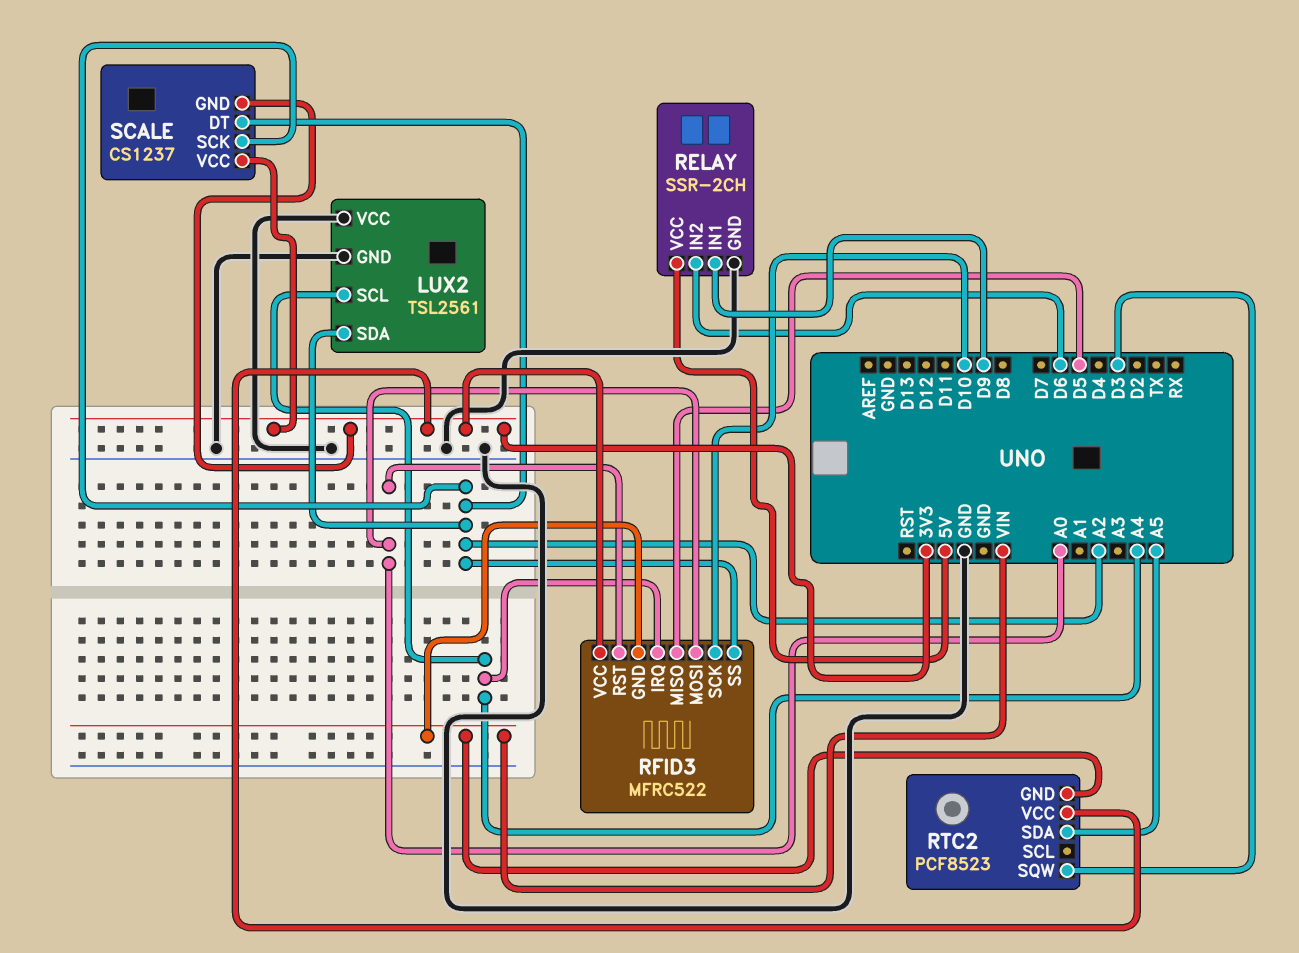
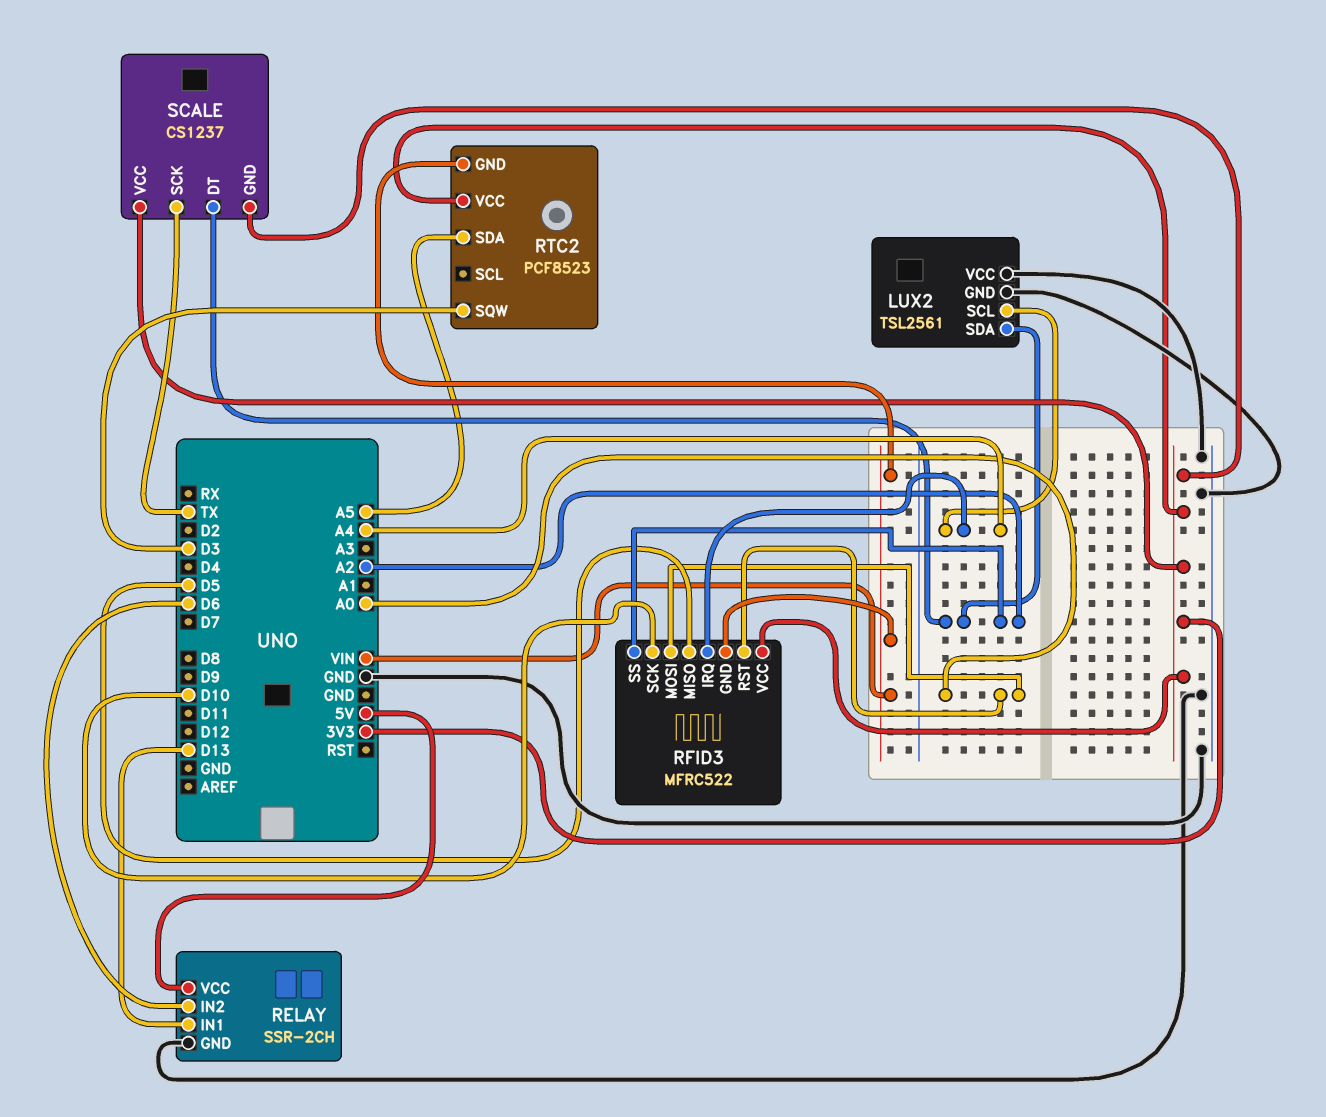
RELAY pin IN1: D9 -> D13
SCALE pin SCK: A2 -> TX

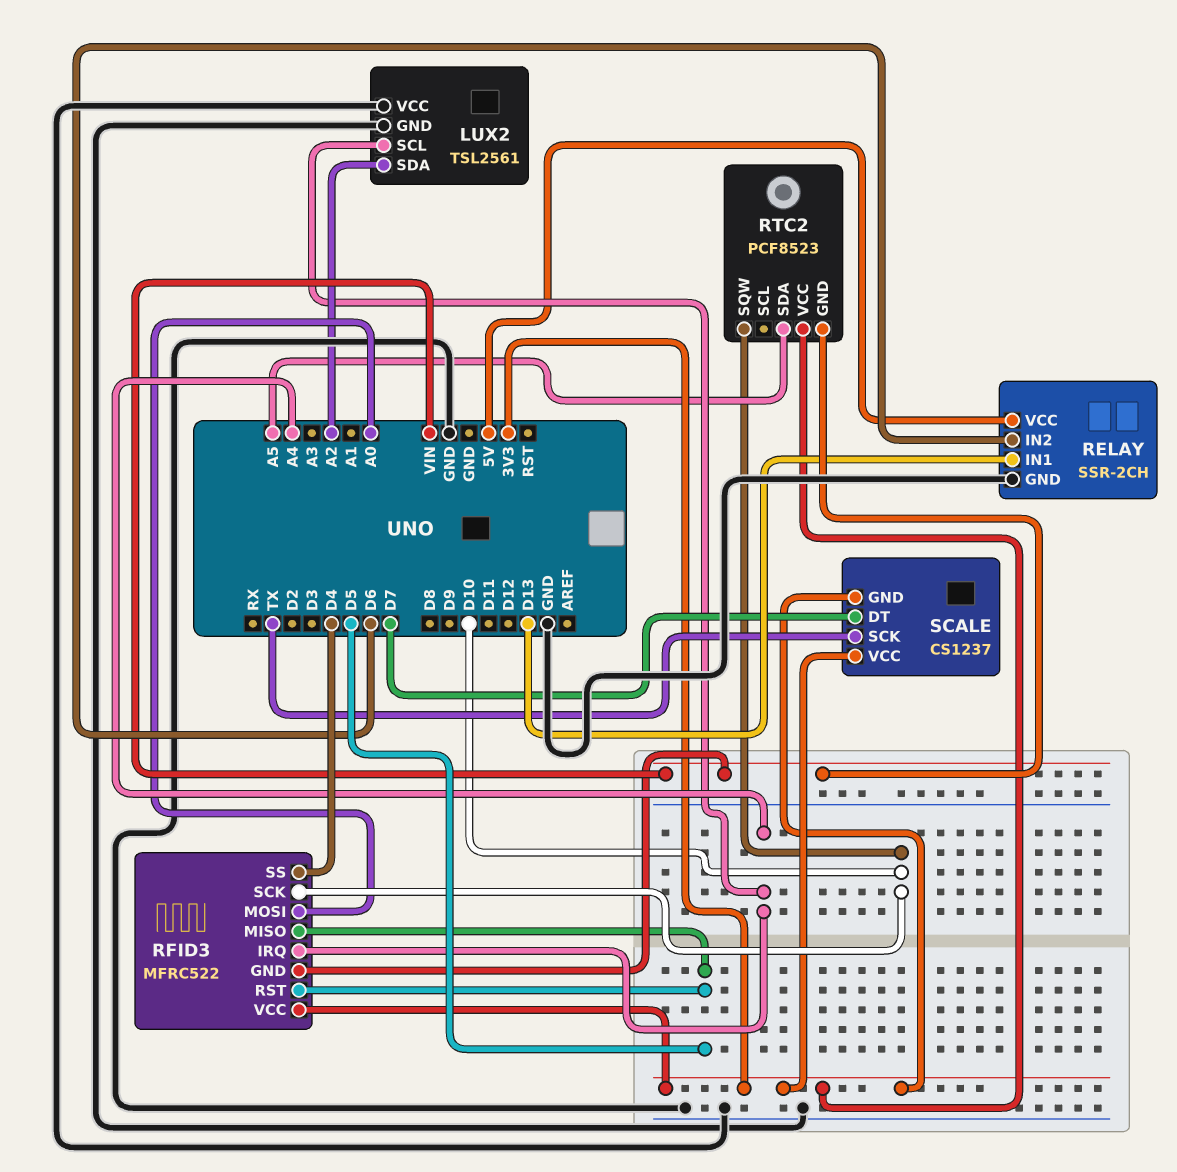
RFID3 pin RST: A0 -> D5
RFID3 pin SS: A2 -> D4
RTC2 pin SQW: D3 -> D10
SCALE pin DT: A2 -> D7

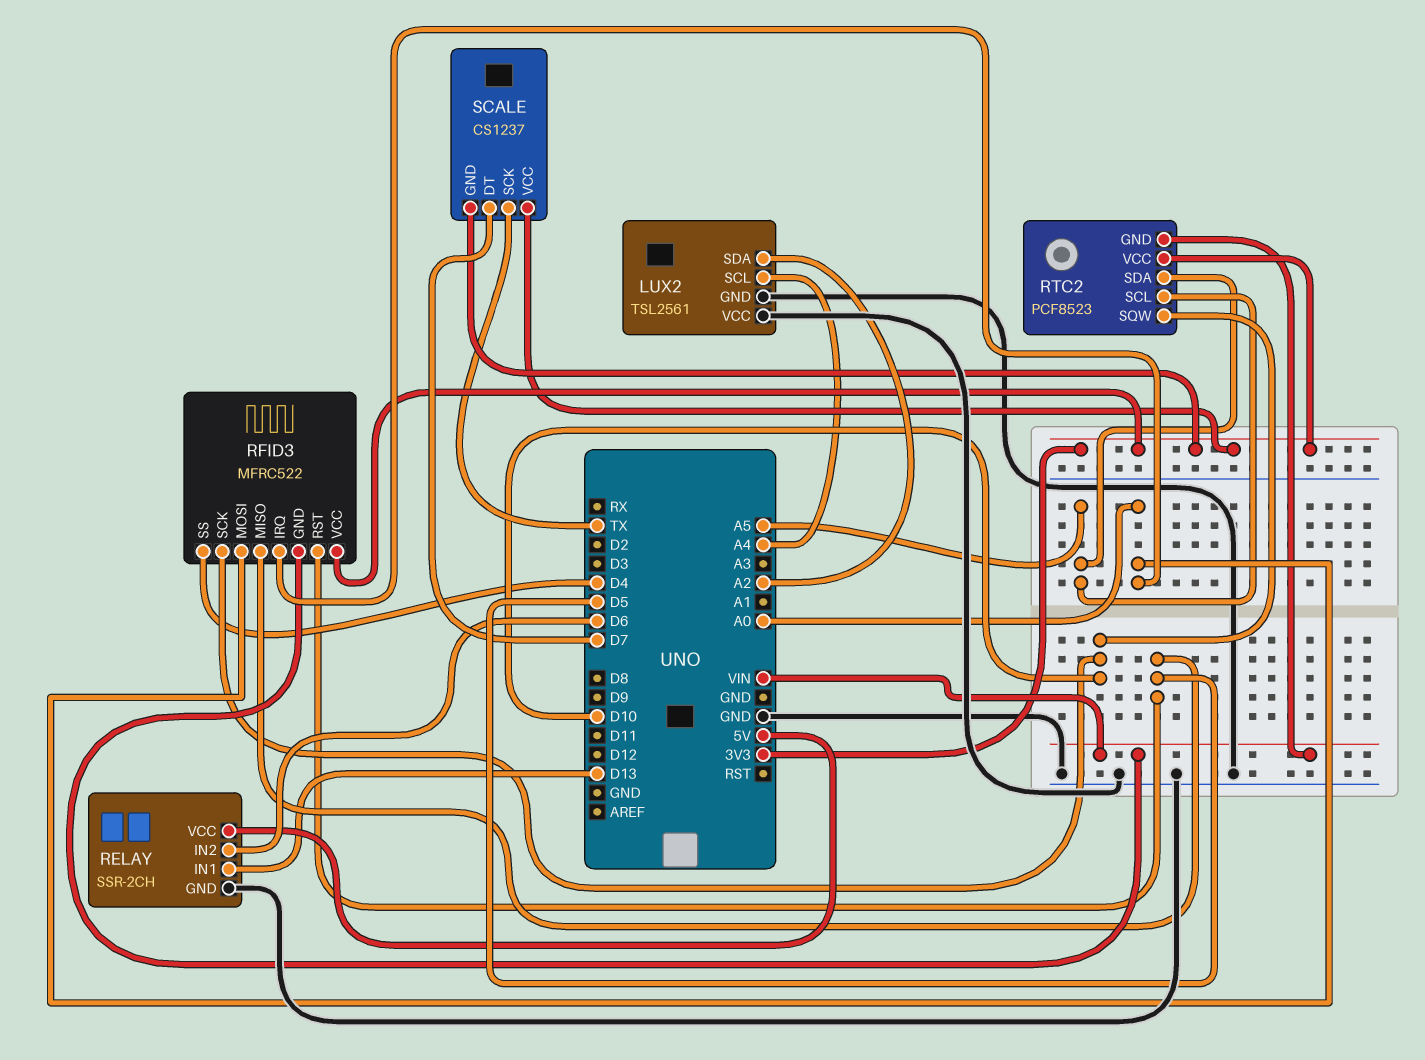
RFID3 pin IRQ: A4 -> A0
RTC2 pin SCL: none -> A5

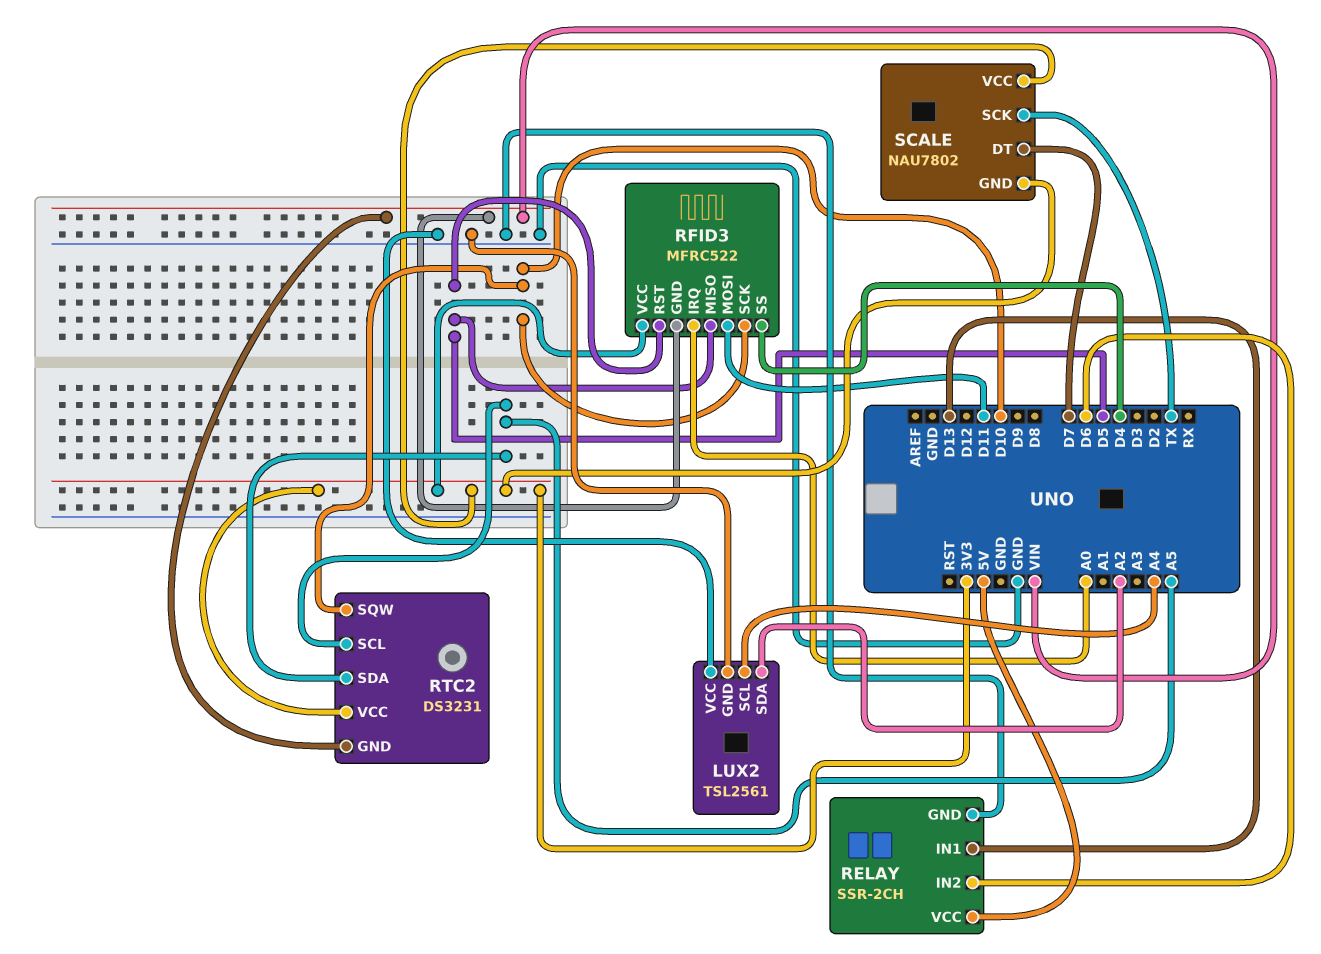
RFID3 pin MOSI: A0 -> D11
RTC2: PCF8523 -> DS3231
SCALE: CS1237 -> NAU7802

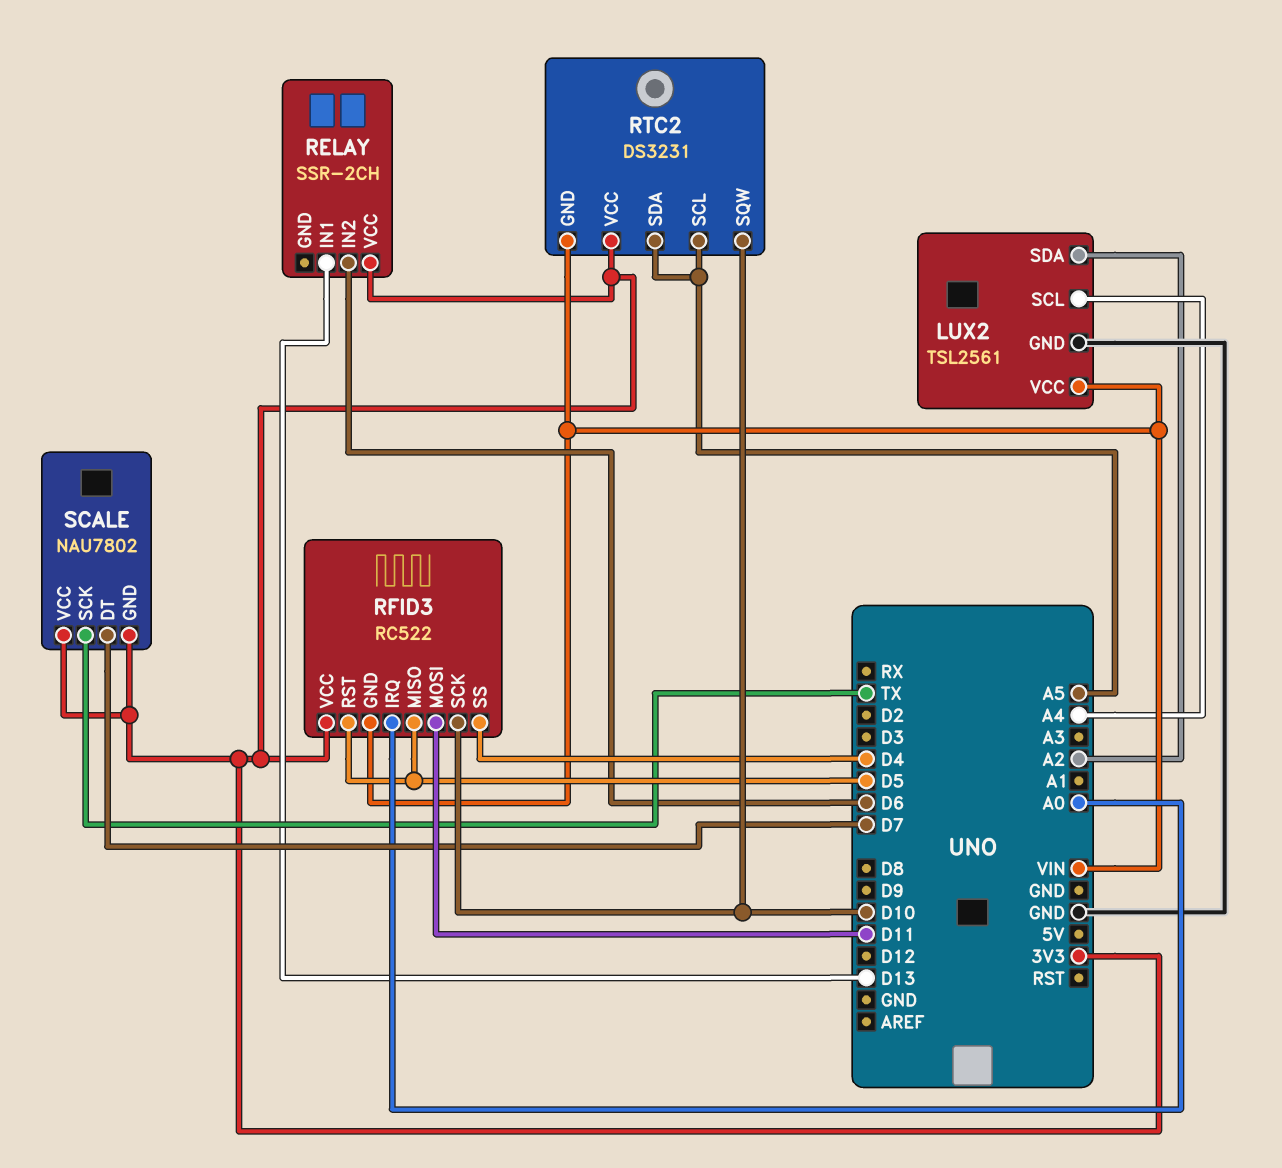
LUX2 pin VCC: GND -> VIN
RELAY pin GND: GND -> none
RELAY pin VCC: 5V -> 3V3
RFID3: MFRC522 -> RC522

